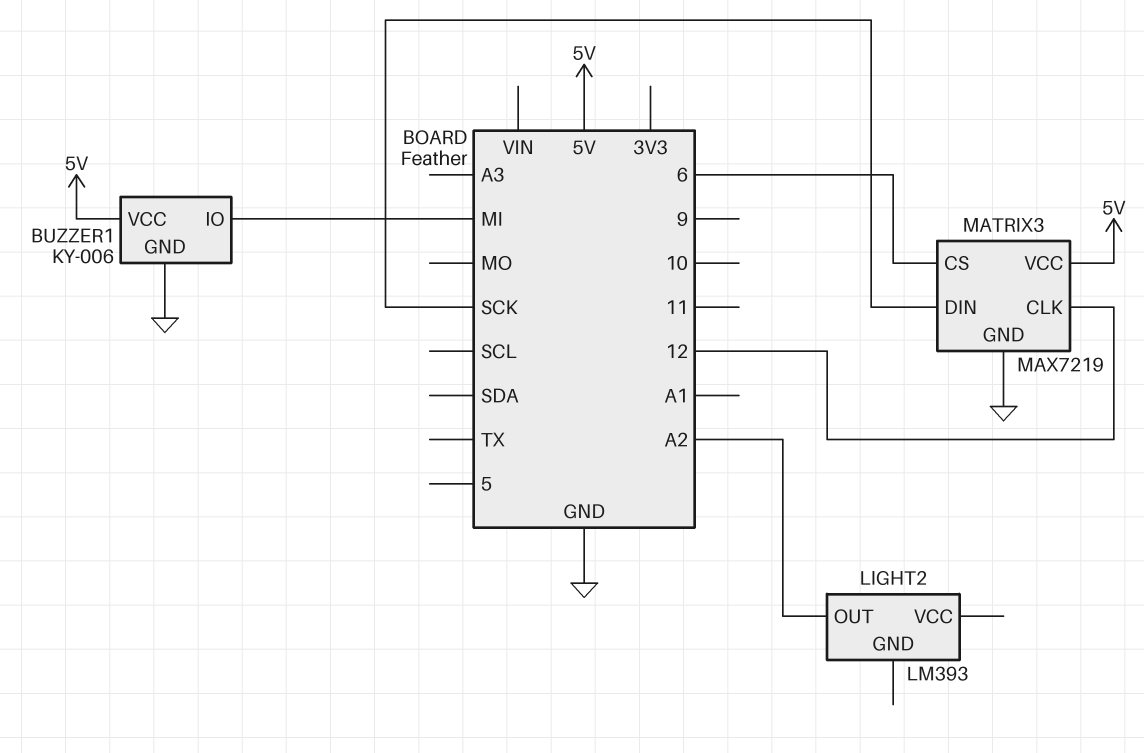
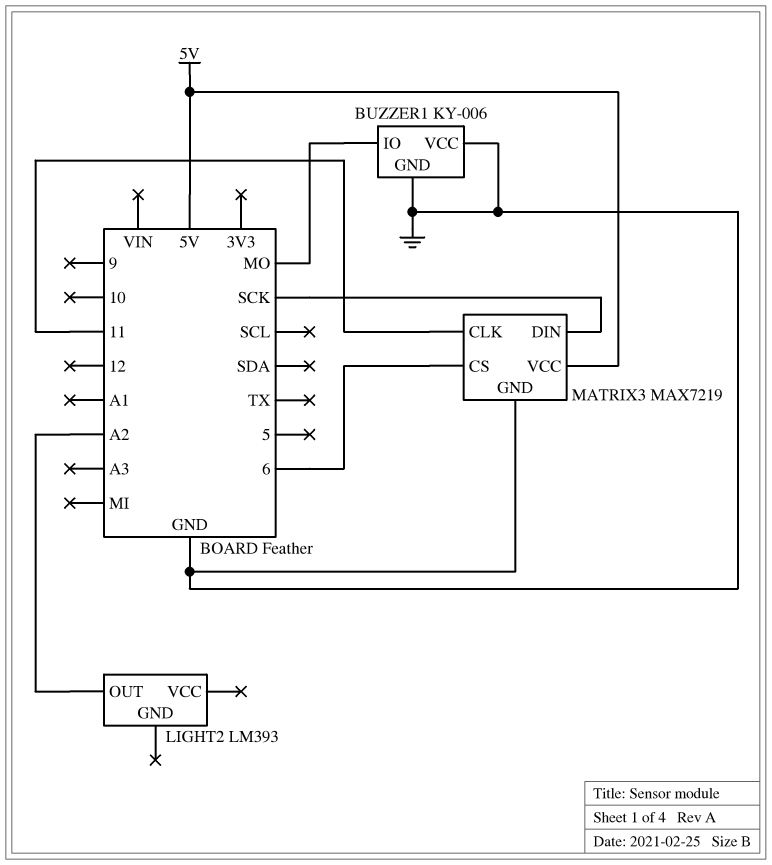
BUZZER1 pin IO: MI -> MO
BUZZER1 pin VCC: 5V -> GND
MATRIX3 pin CLK: 12 -> 11

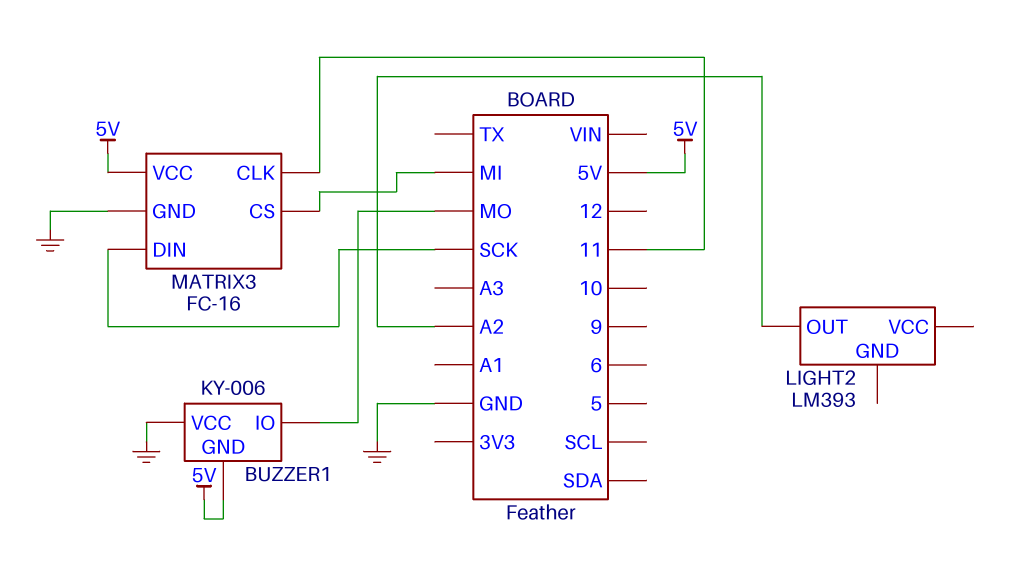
BUZZER1 pin GND: GND -> 5V
MATRIX3: MAX7219 -> FC-16
MATRIX3 pin CS: 6 -> MI

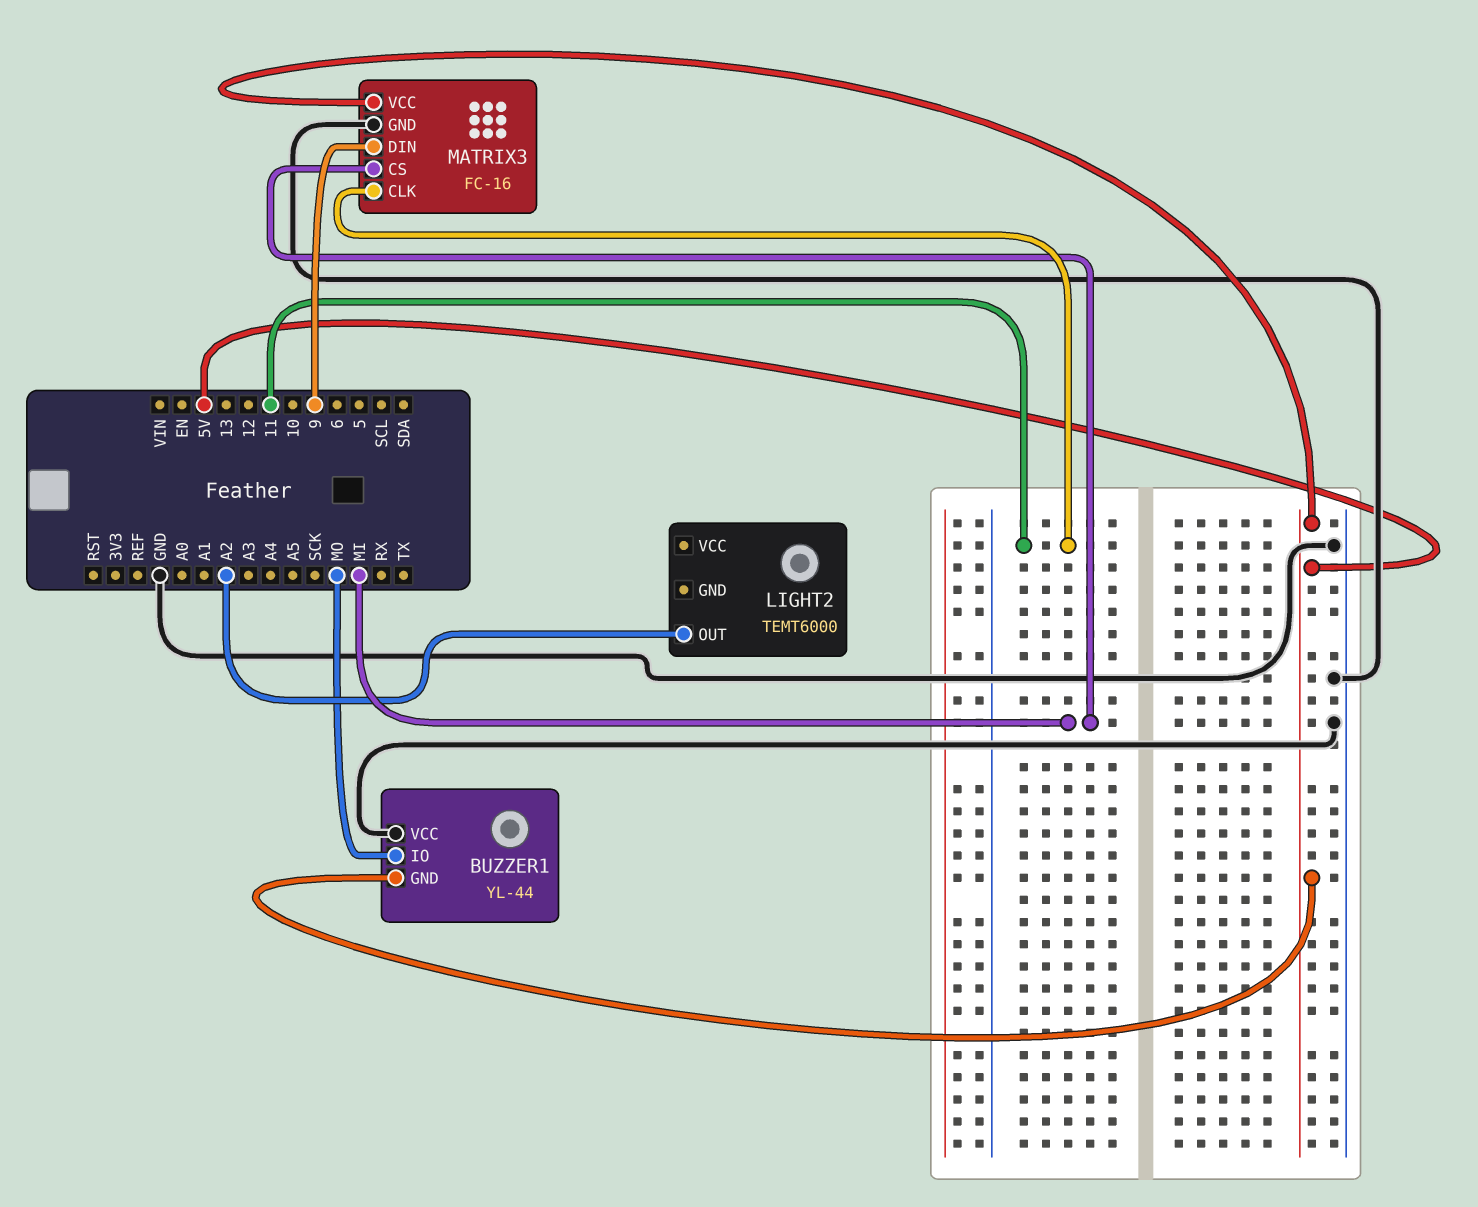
BUZZER1: KY-006 -> YL-44
LIGHT2: LM393 -> TEMT6000
MATRIX3 pin DIN: SCK -> 9

